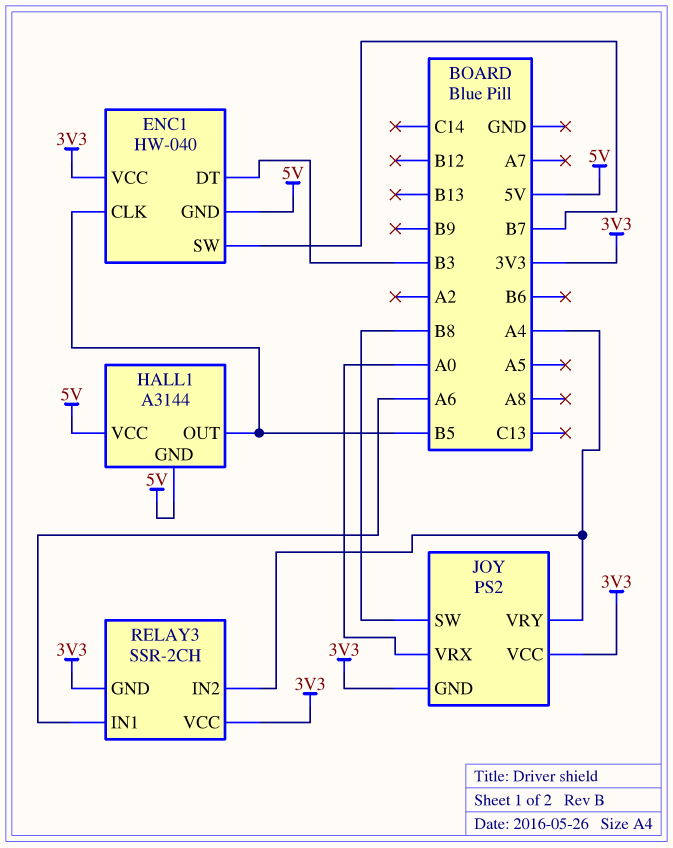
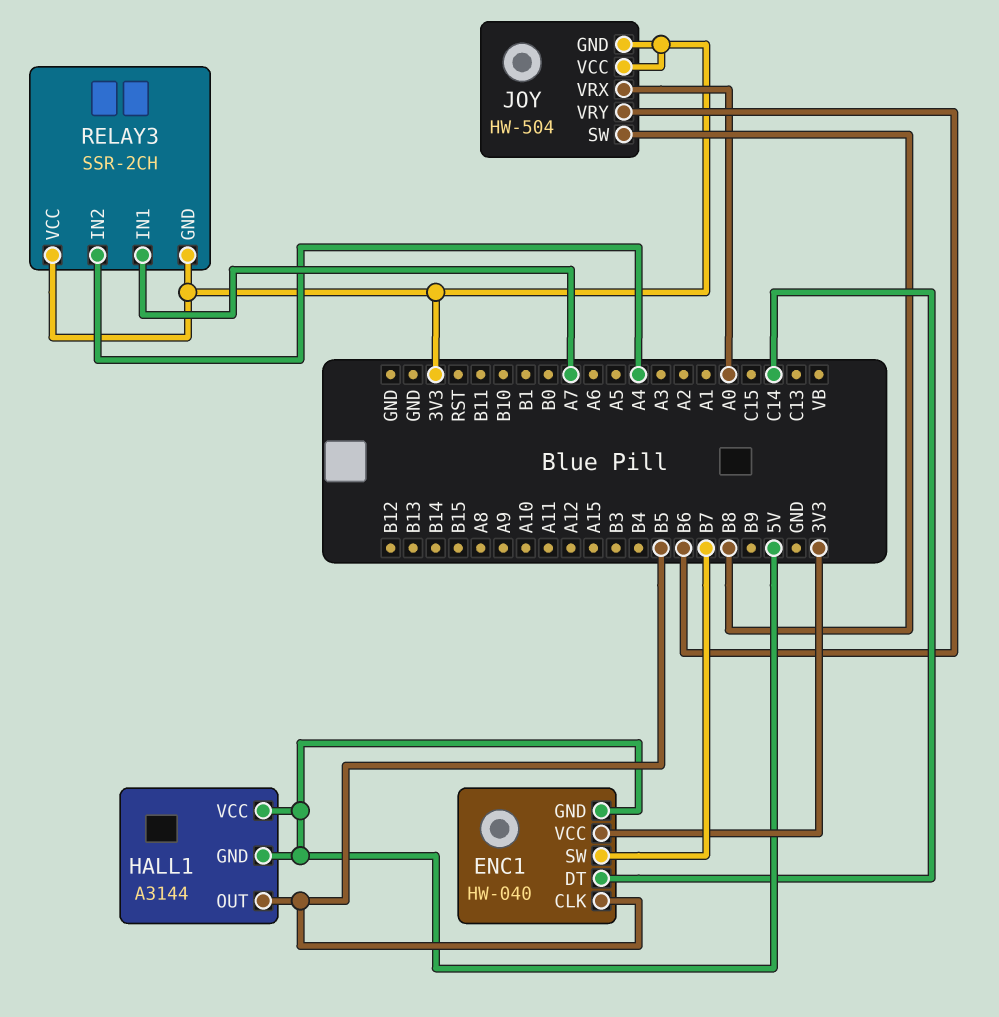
ENC1 pin DT: B3 -> C14
JOY: PS2 -> HW-504
JOY pin VRY: A4 -> B6
RELAY3 pin IN1: A6 -> A7

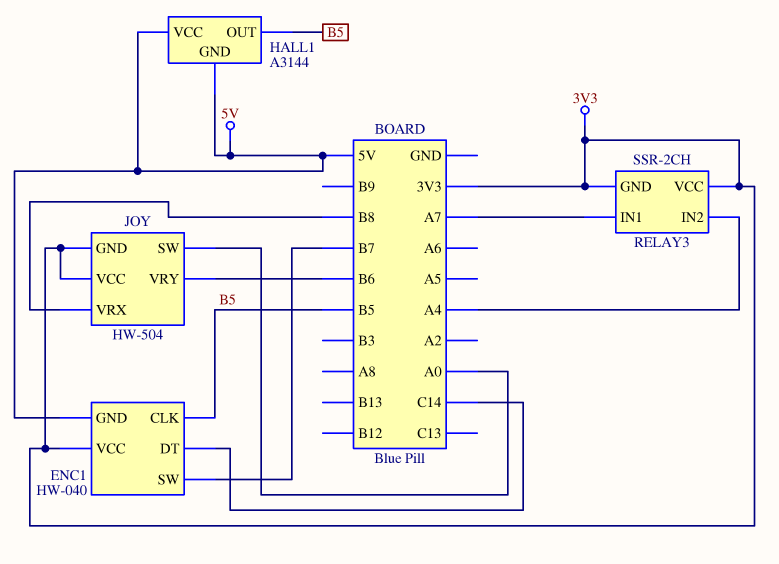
JOY pin SW: B8 -> A0
JOY pin VRX: A0 -> B8

